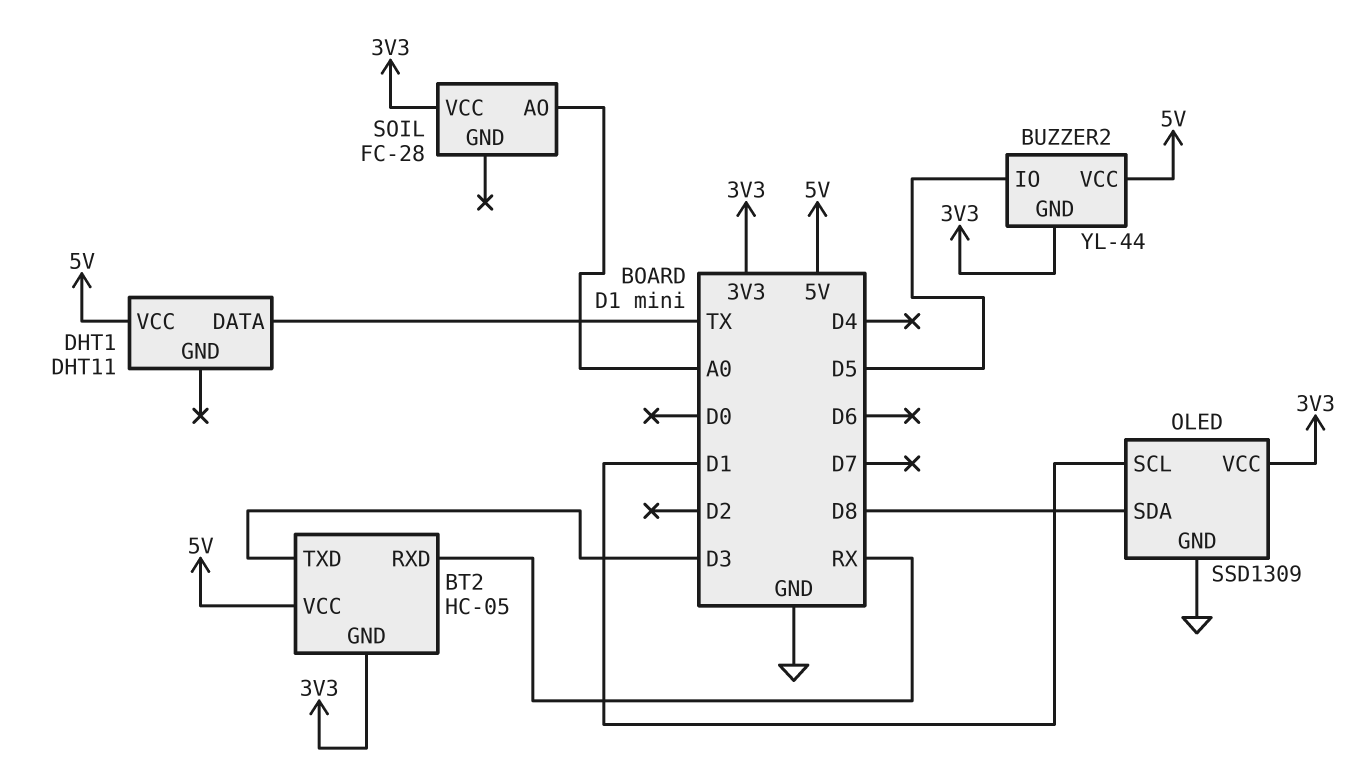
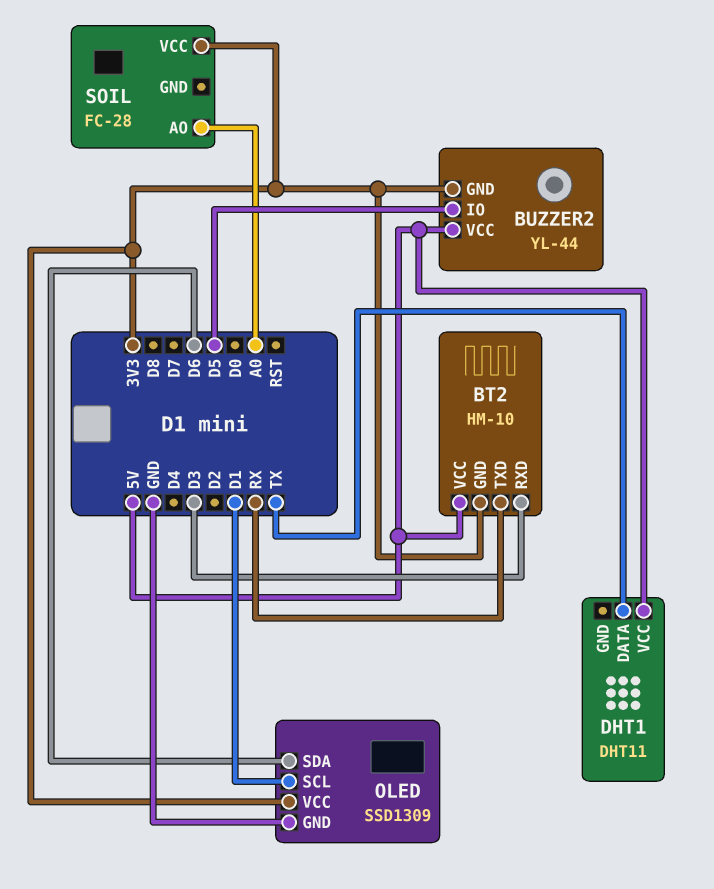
BT2: HC-05 -> HM-10
BT2 pin RXD: RX -> D3
BT2 pin TXD: D3 -> RX
OLED pin SDA: D8 -> D6

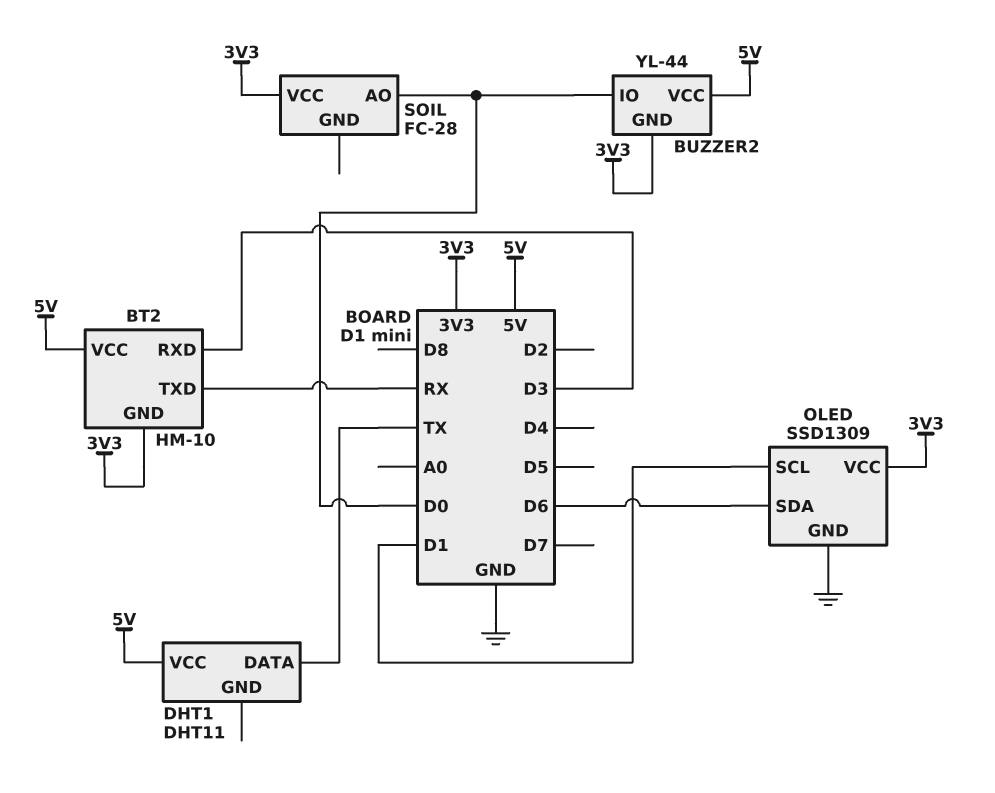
BUZZER2 pin IO: D5 -> D0
SOIL pin AO: A0 -> D0

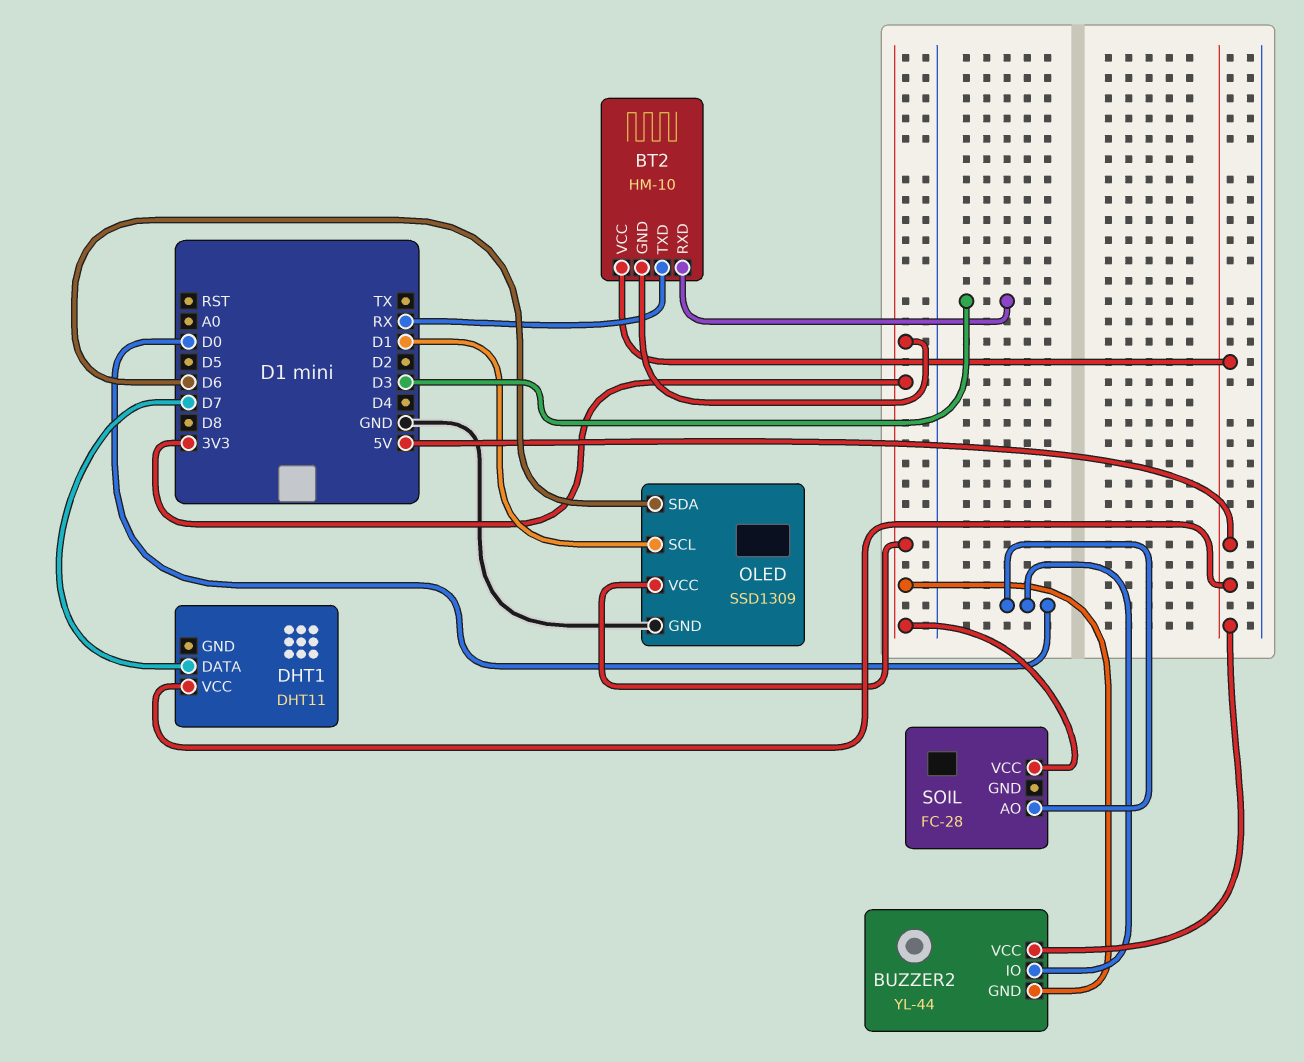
DHT1 pin DATA: TX -> D7

